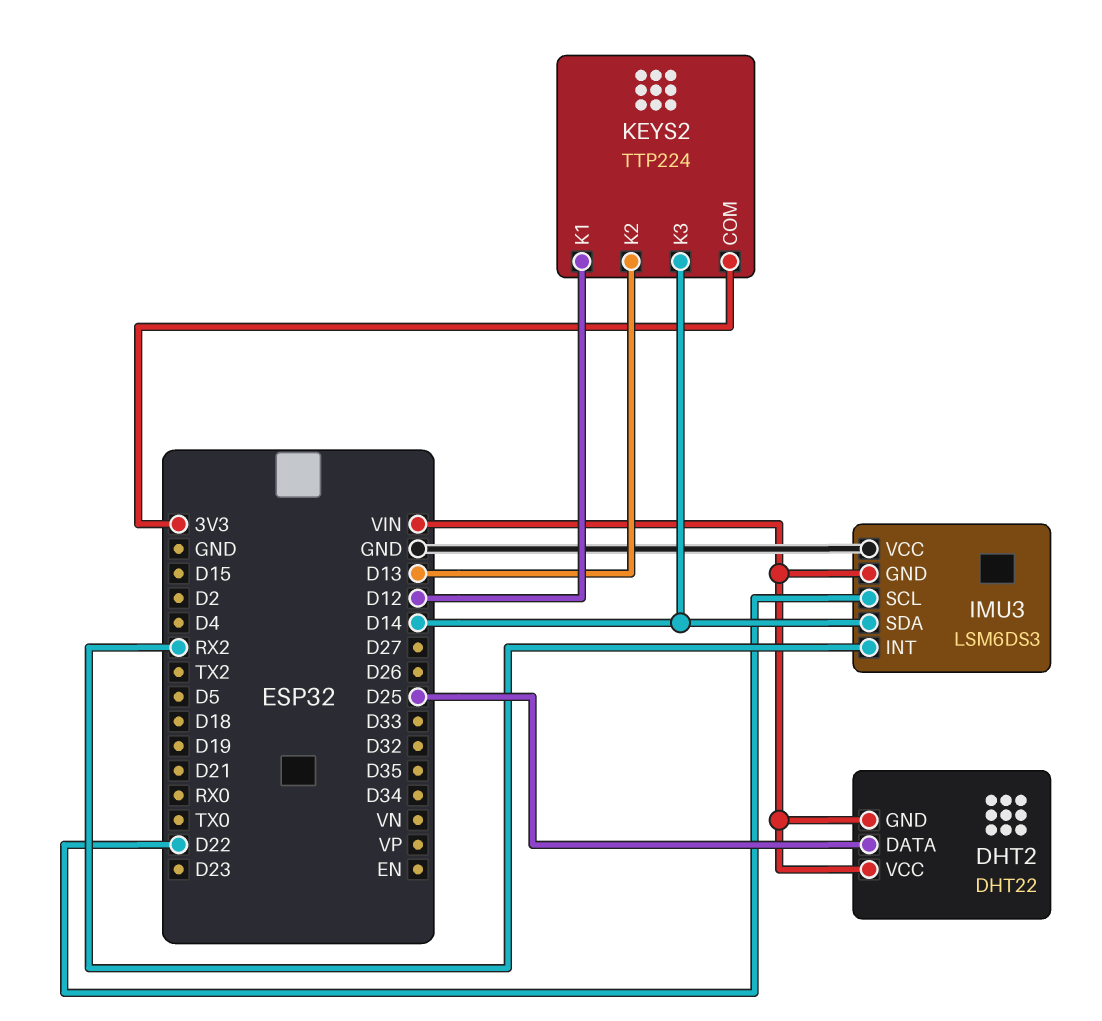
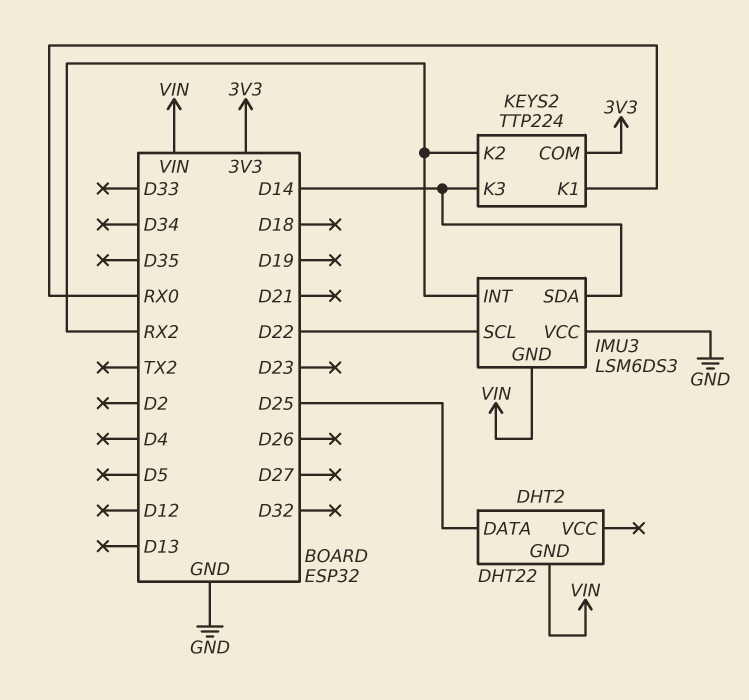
DHT2 pin VCC: VIN -> none
KEYS2 pin K1: D12 -> RX0
KEYS2 pin K2: D13 -> RX2

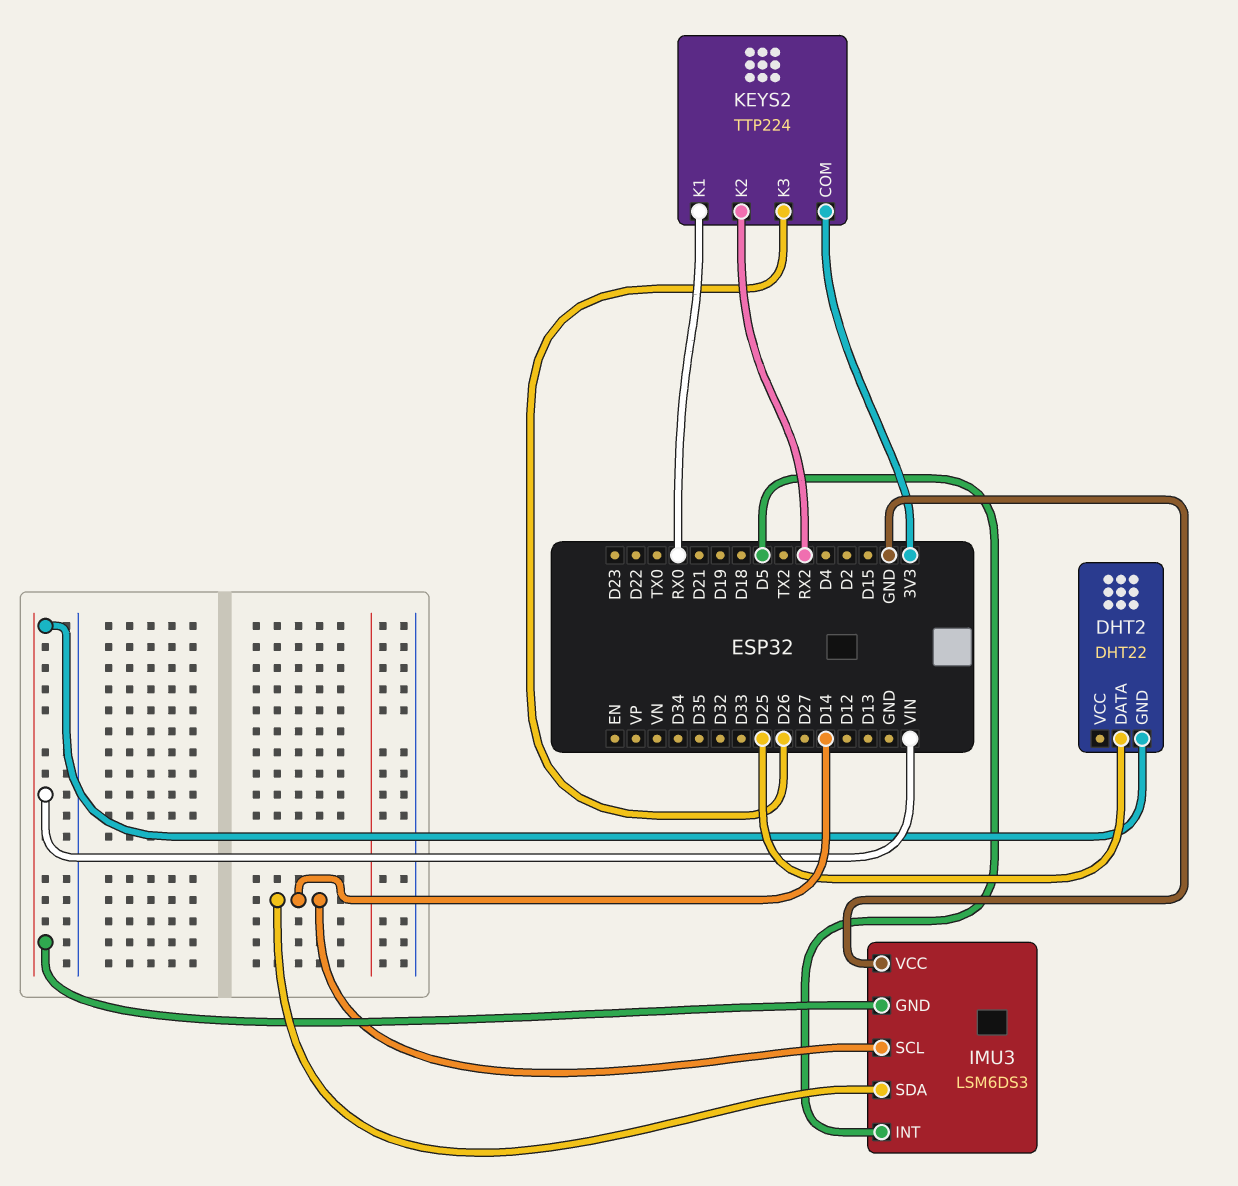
IMU3 pin INT: RX2 -> D5
IMU3 pin SCL: D22 -> D14
KEYS2 pin K3: D14 -> D26

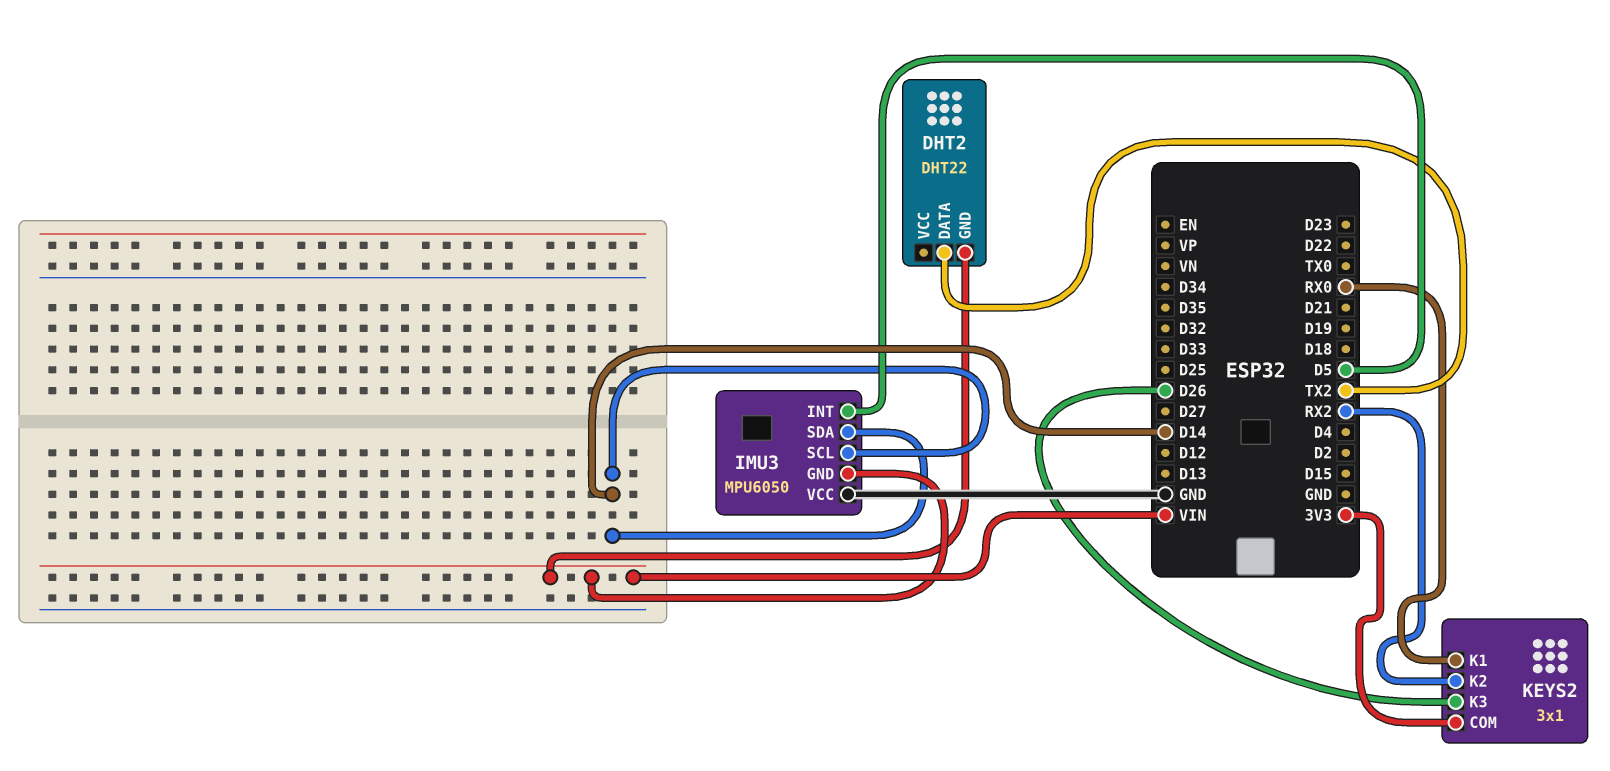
DHT2 pin DATA: D25 -> TX2
IMU3: LSM6DS3 -> MPU6050
KEYS2: TTP224 -> 3x1

